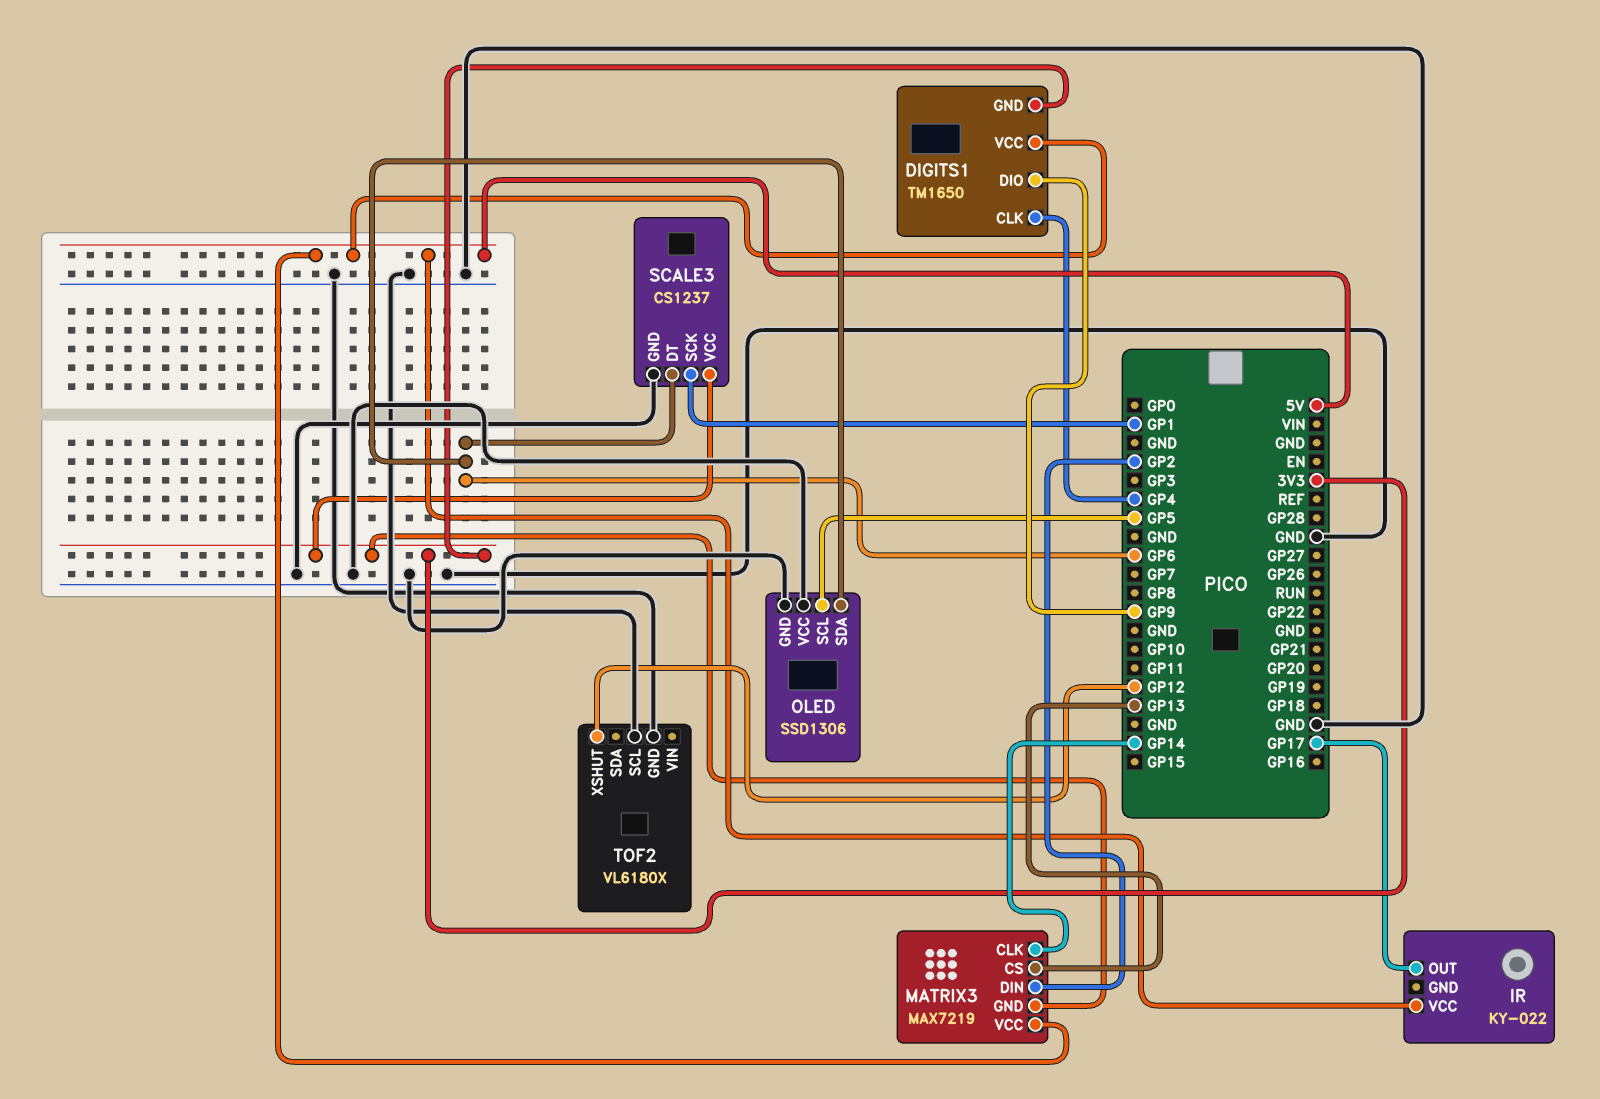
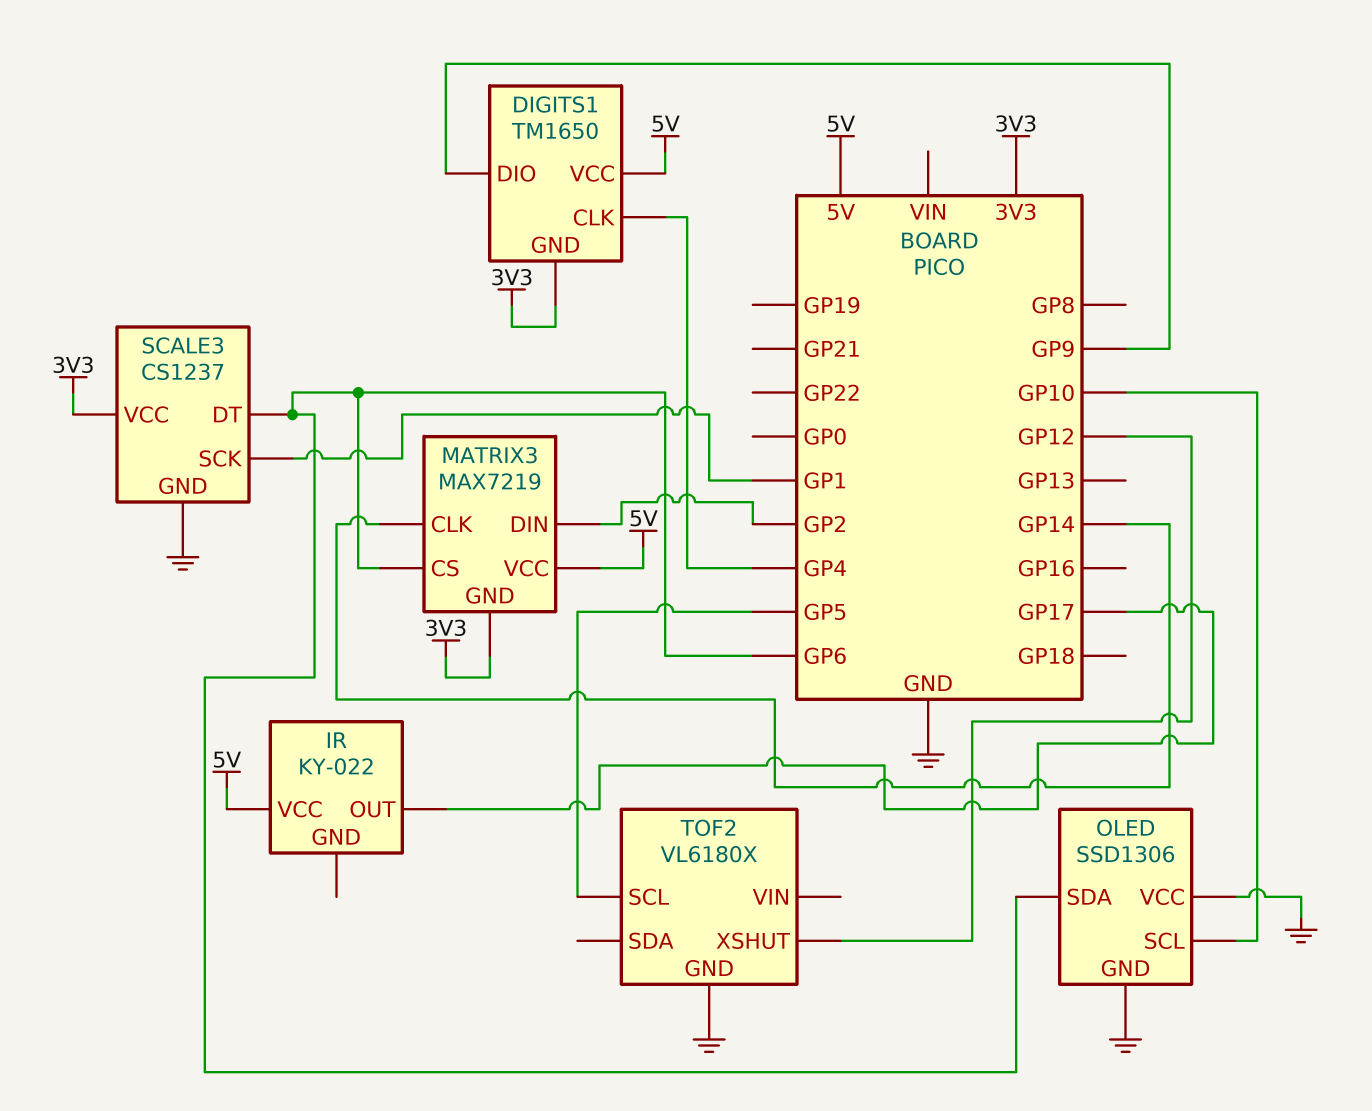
MATRIX3 pin CS: GP13 -> GP6
OLED pin SCL: GP5 -> GP10
TOF2 pin SCL: GND -> GP5

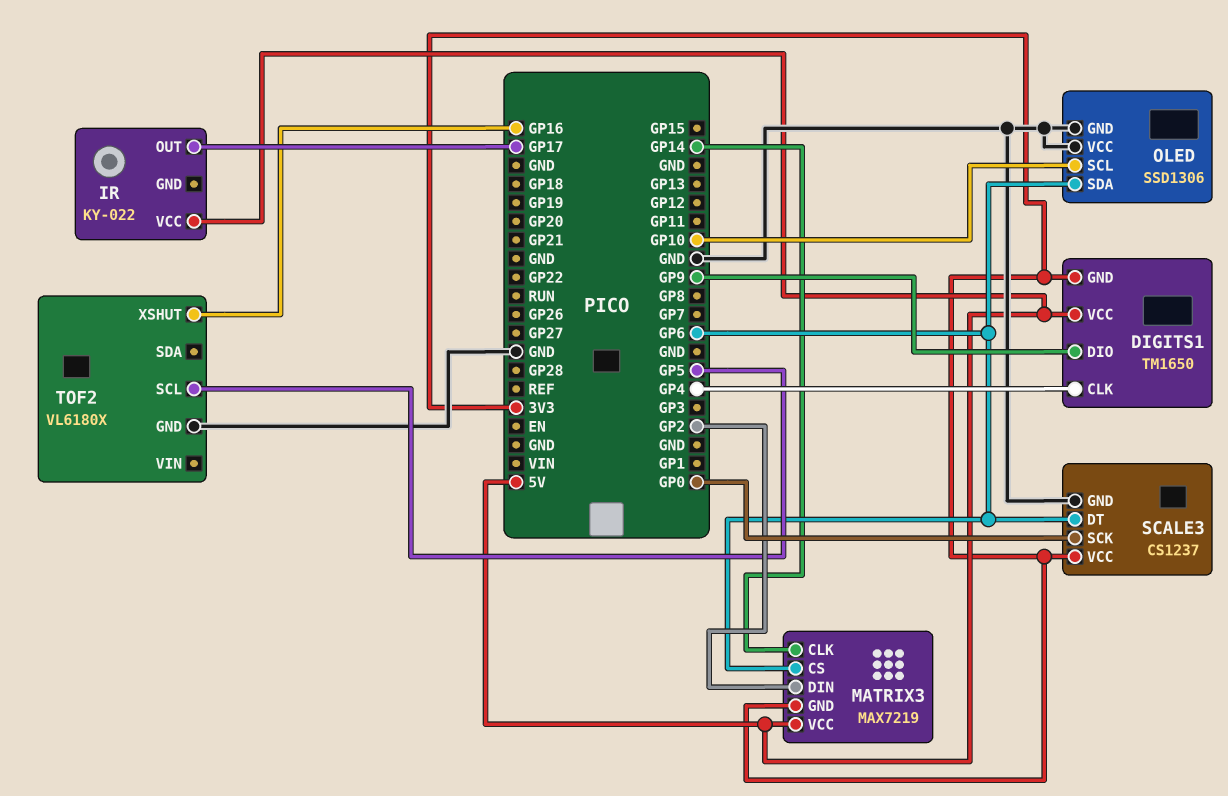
SCALE3 pin SCK: GP1 -> GP0
TOF2 pin XSHUT: GP12 -> GP16

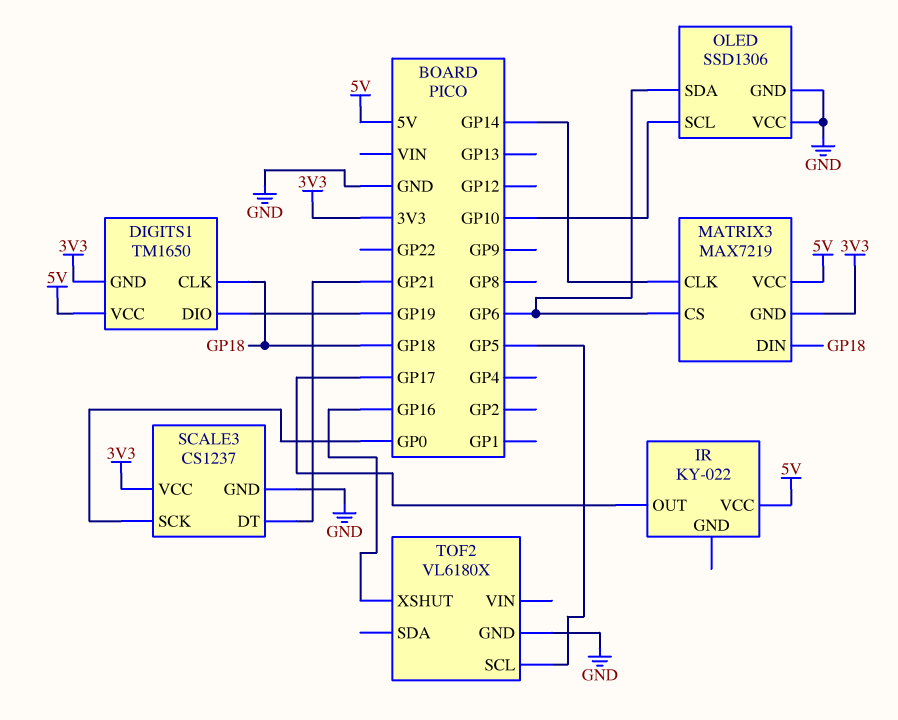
DIGITS1 pin CLK: GP4 -> GP18
DIGITS1 pin DIO: GP9 -> GP19
MATRIX3 pin DIN: GP2 -> GP18
SCALE3 pin DT: GP6 -> GP21

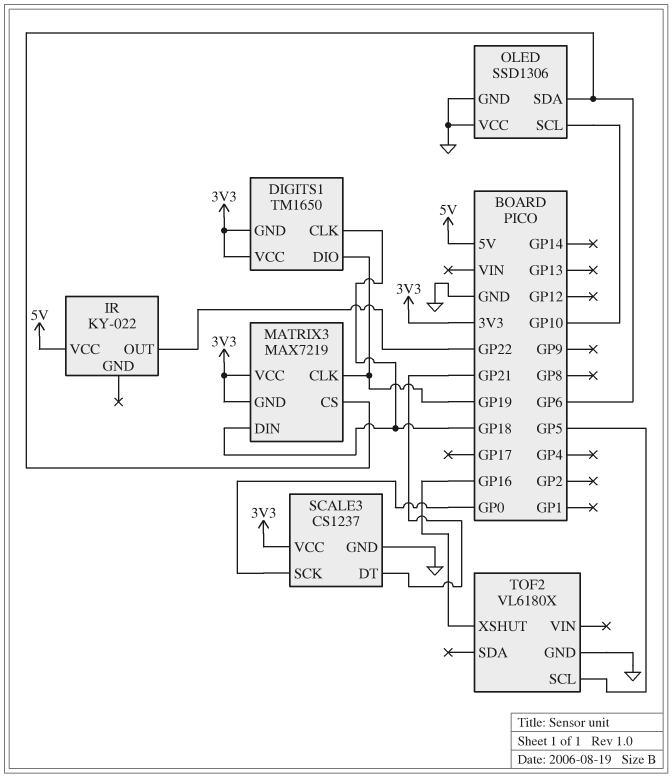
DIGITS1 pin VCC: 5V -> 3V3
IR pin OUT: GP17 -> GP22
MATRIX3 pin CLK: GP14 -> GP19
MATRIX3 pin VCC: 5V -> 3V3

